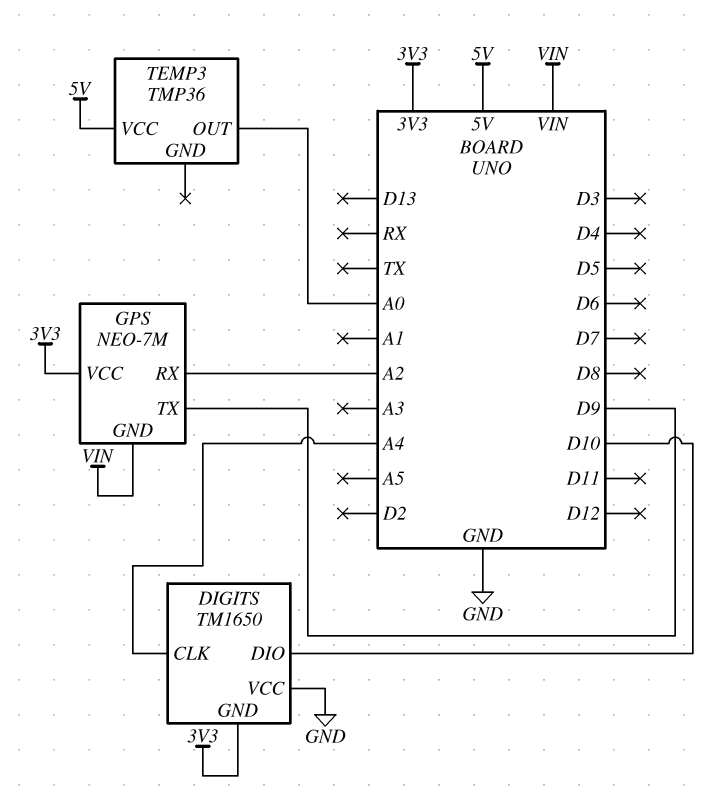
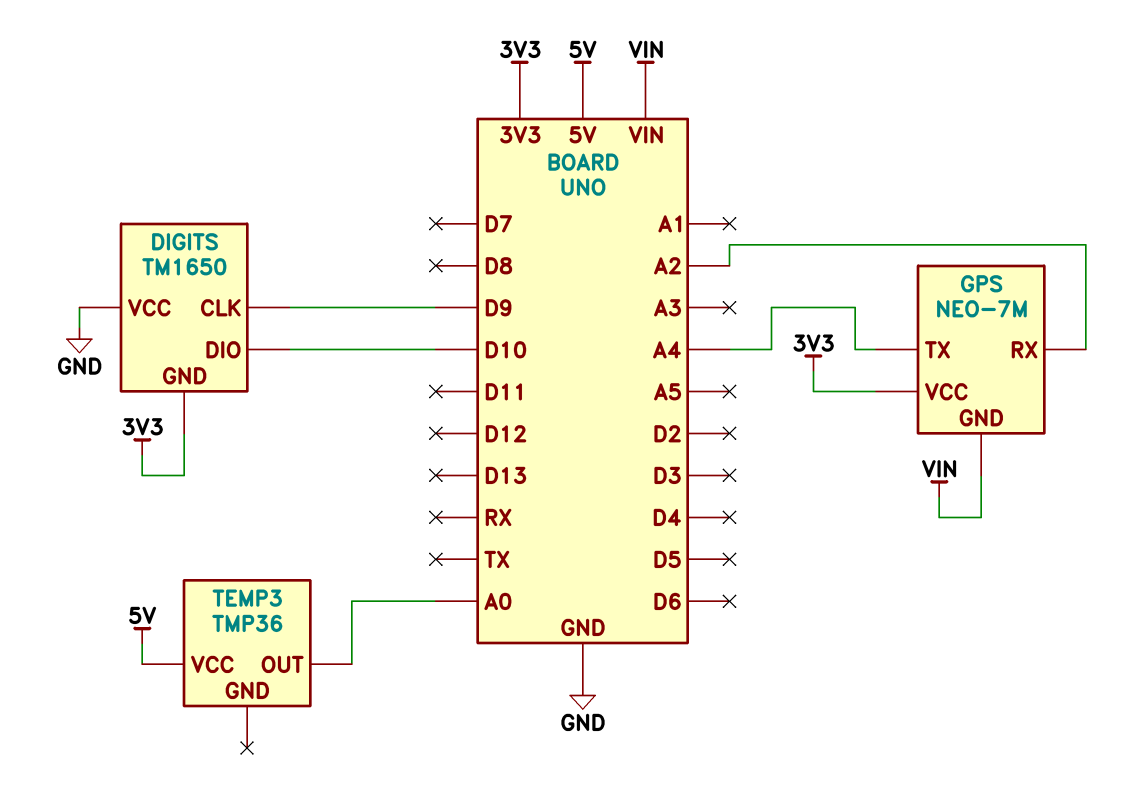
DIGITS pin CLK: A4 -> D9
GPS pin TX: D9 -> A4

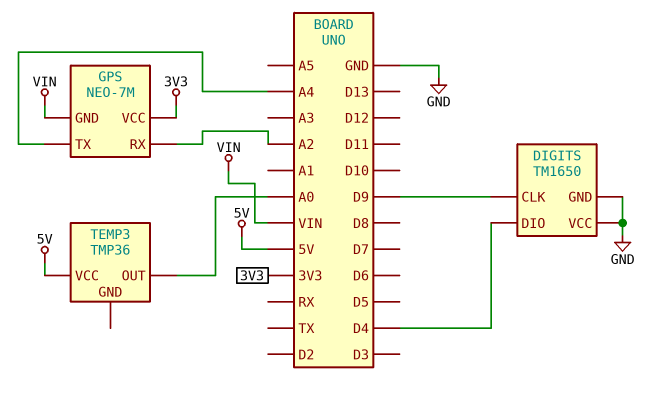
DIGITS pin DIO: D10 -> D4
DIGITS pin GND: 3V3 -> GND

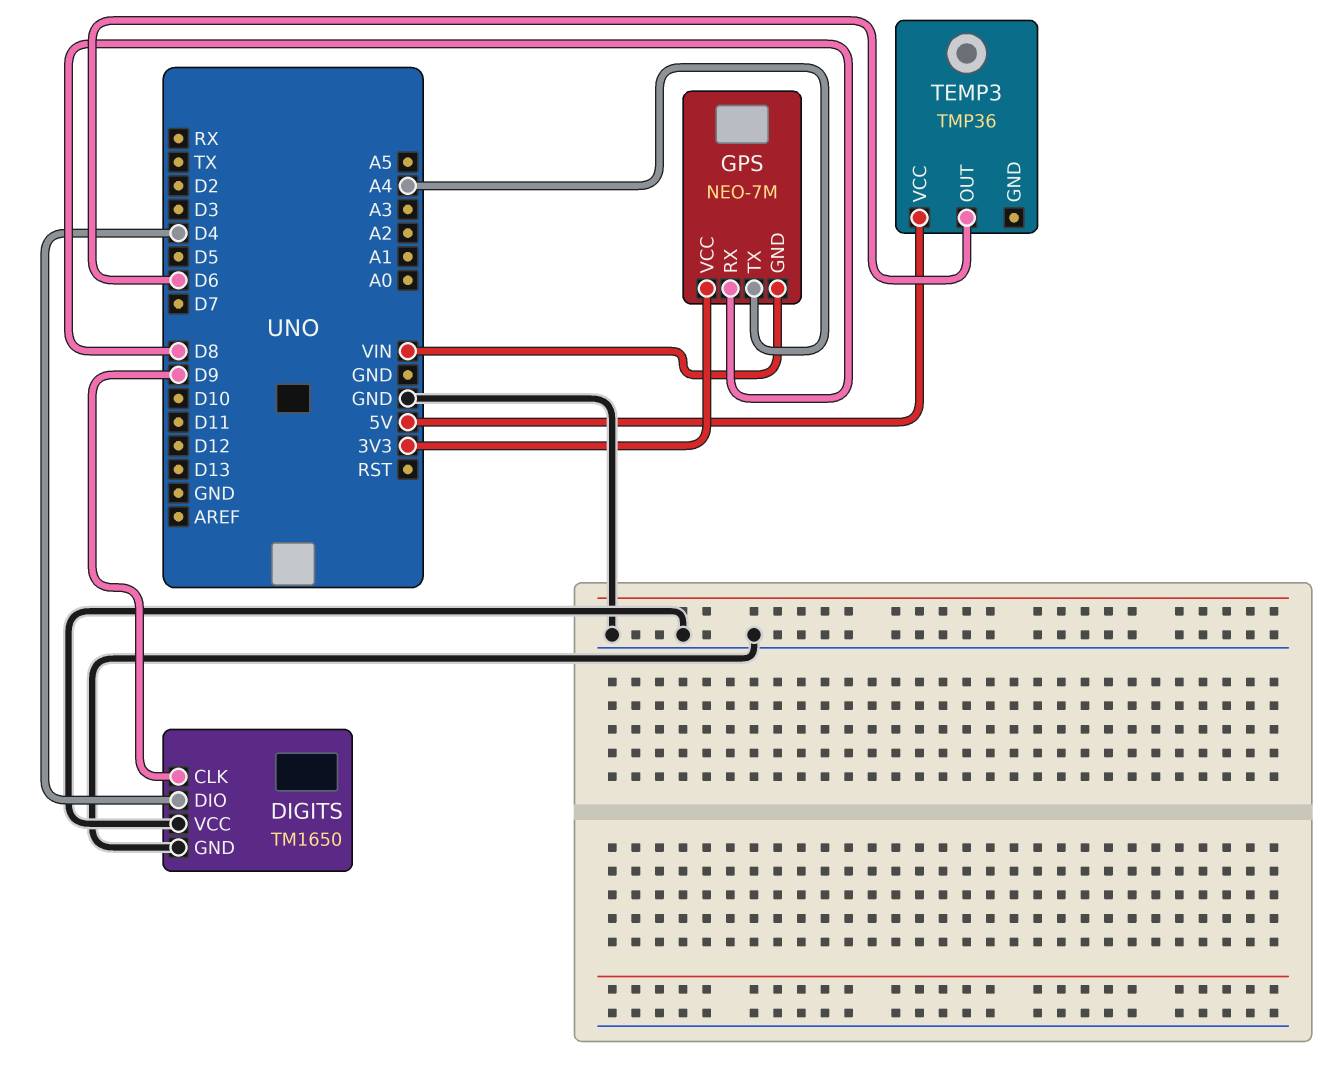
GPS pin RX: A2 -> D8
TEMP3 pin OUT: A0 -> D6

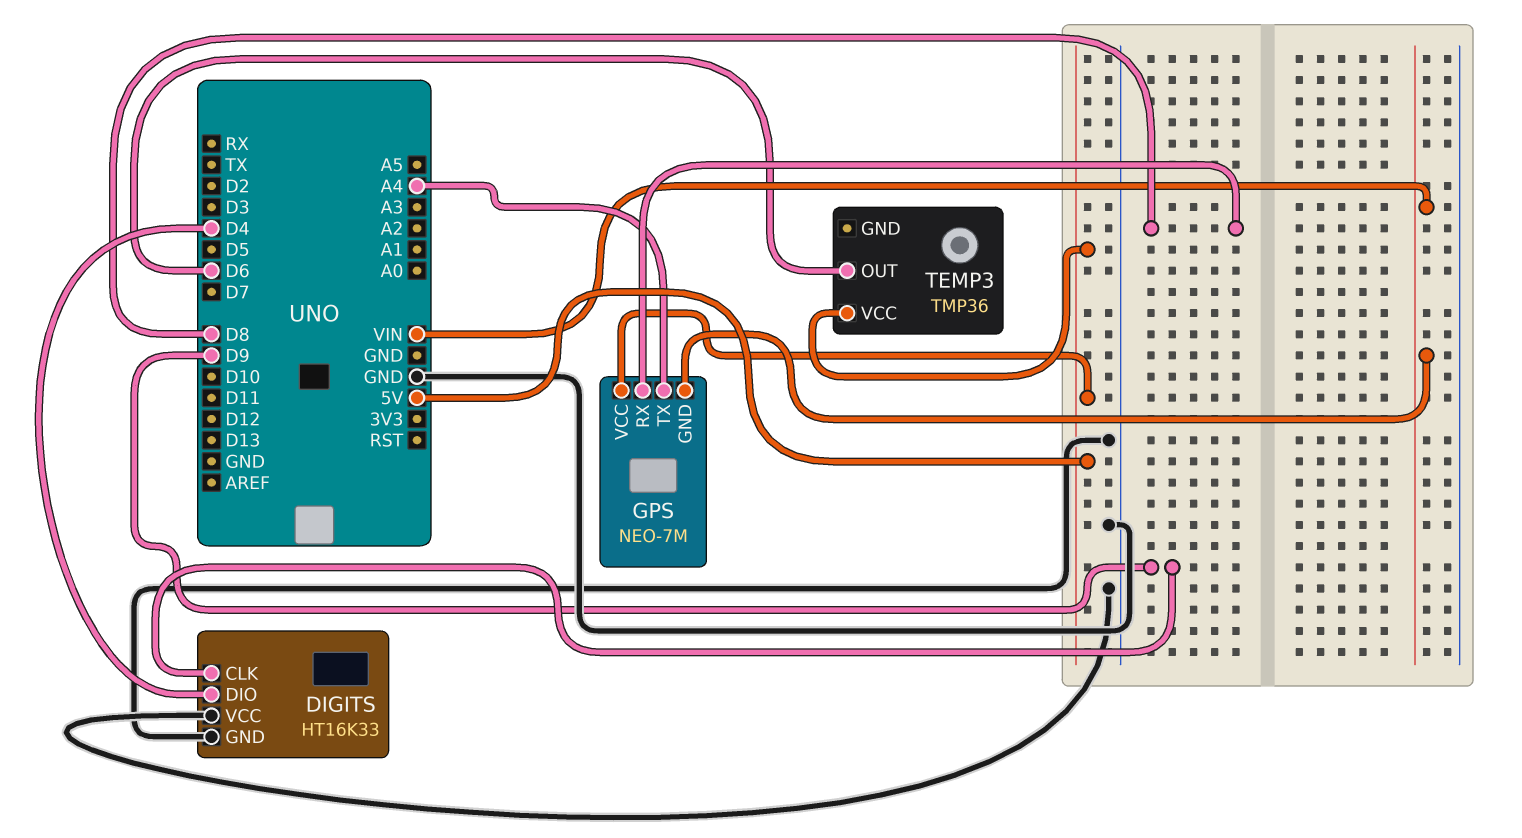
DIGITS: TM1650 -> HT16K33
GPS pin VCC: 3V3 -> 5V

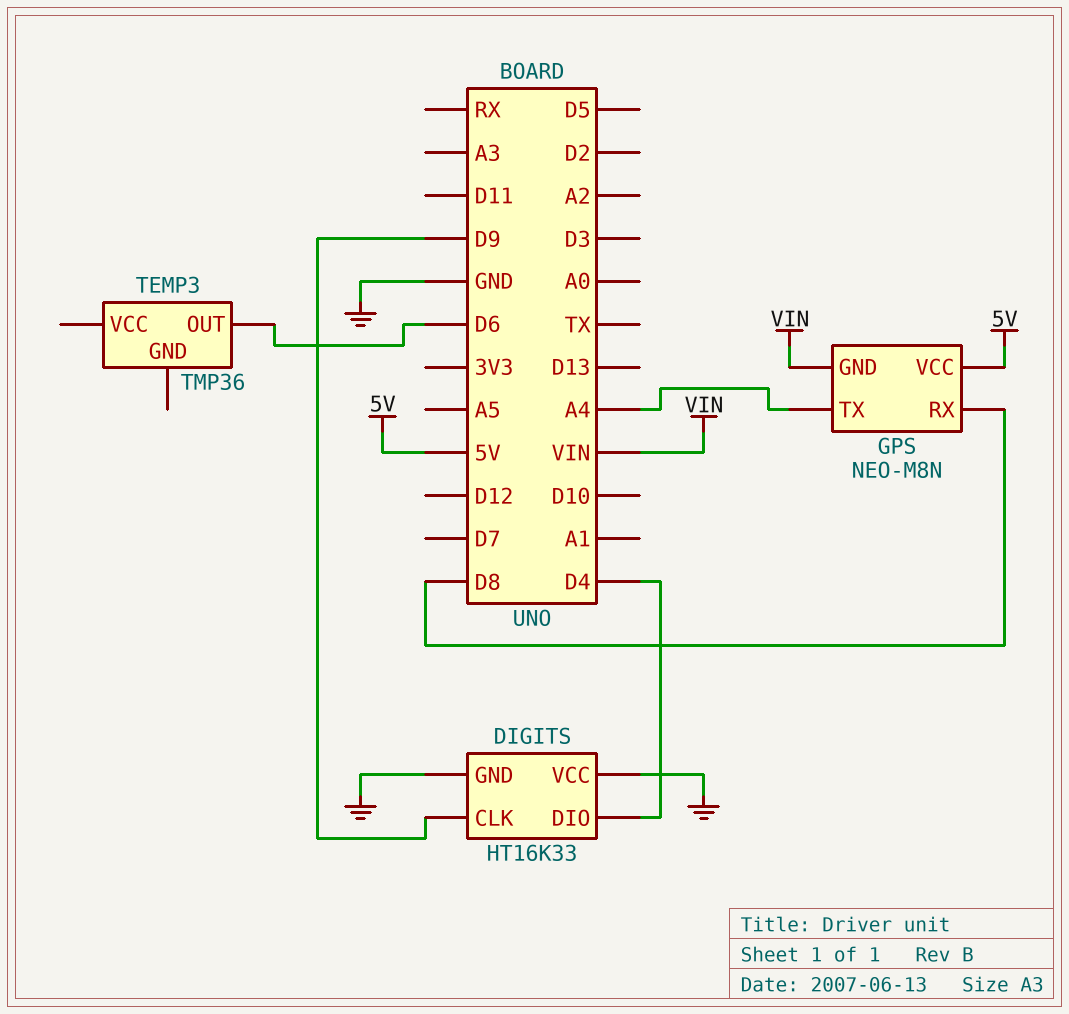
GPS: NEO-7M -> NEO-M8N
TEMP3 pin VCC: 5V -> none

